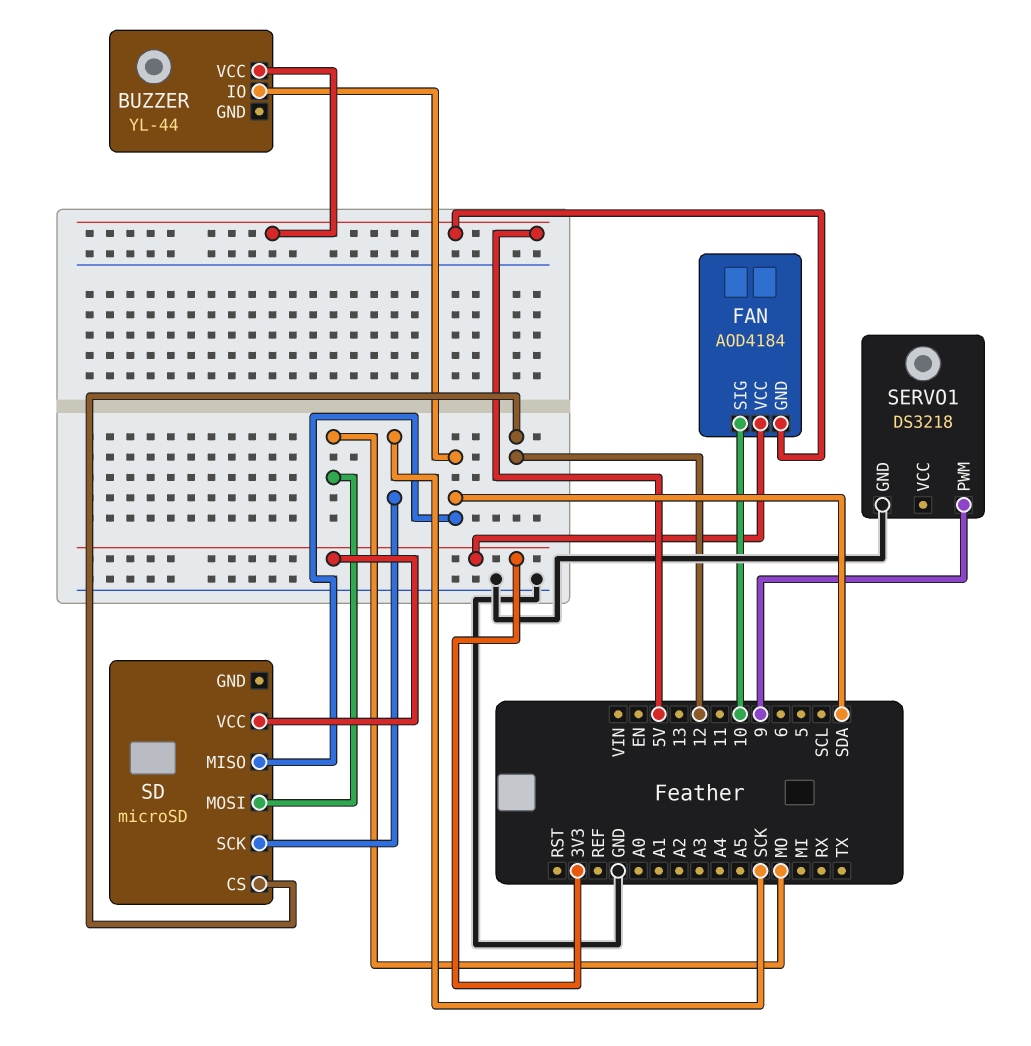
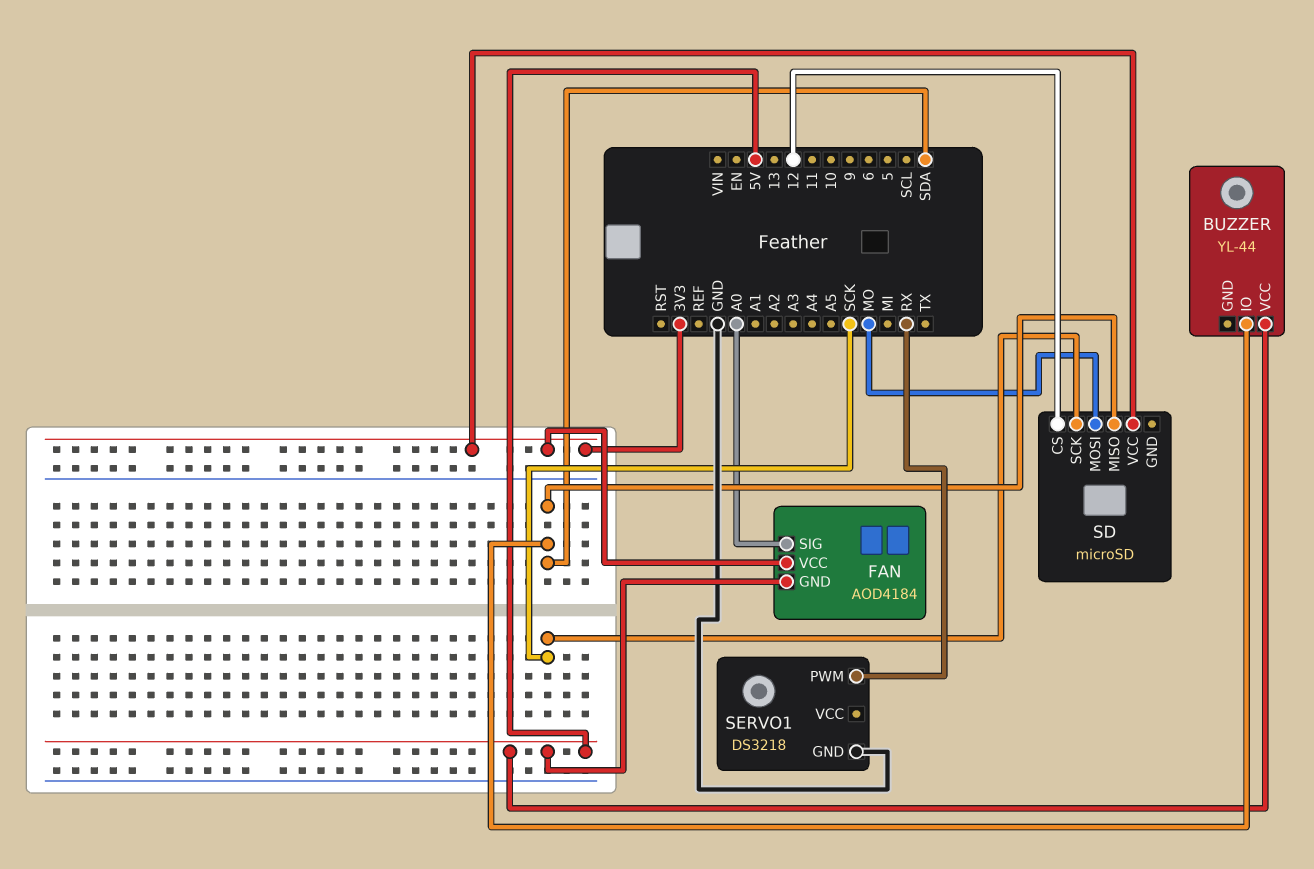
FAN pin SIG: 10 -> A0
SERVO1 pin PWM: 9 -> RX

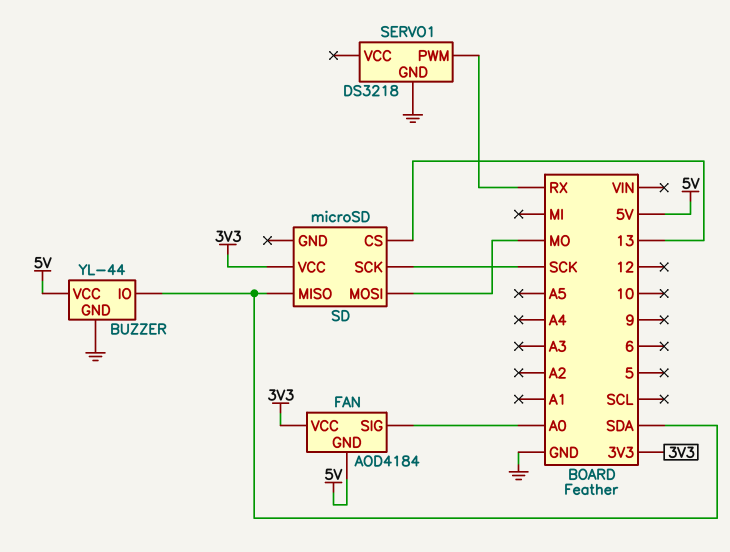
BUZZER pin GND: none -> GND
SD pin CS: 12 -> 13

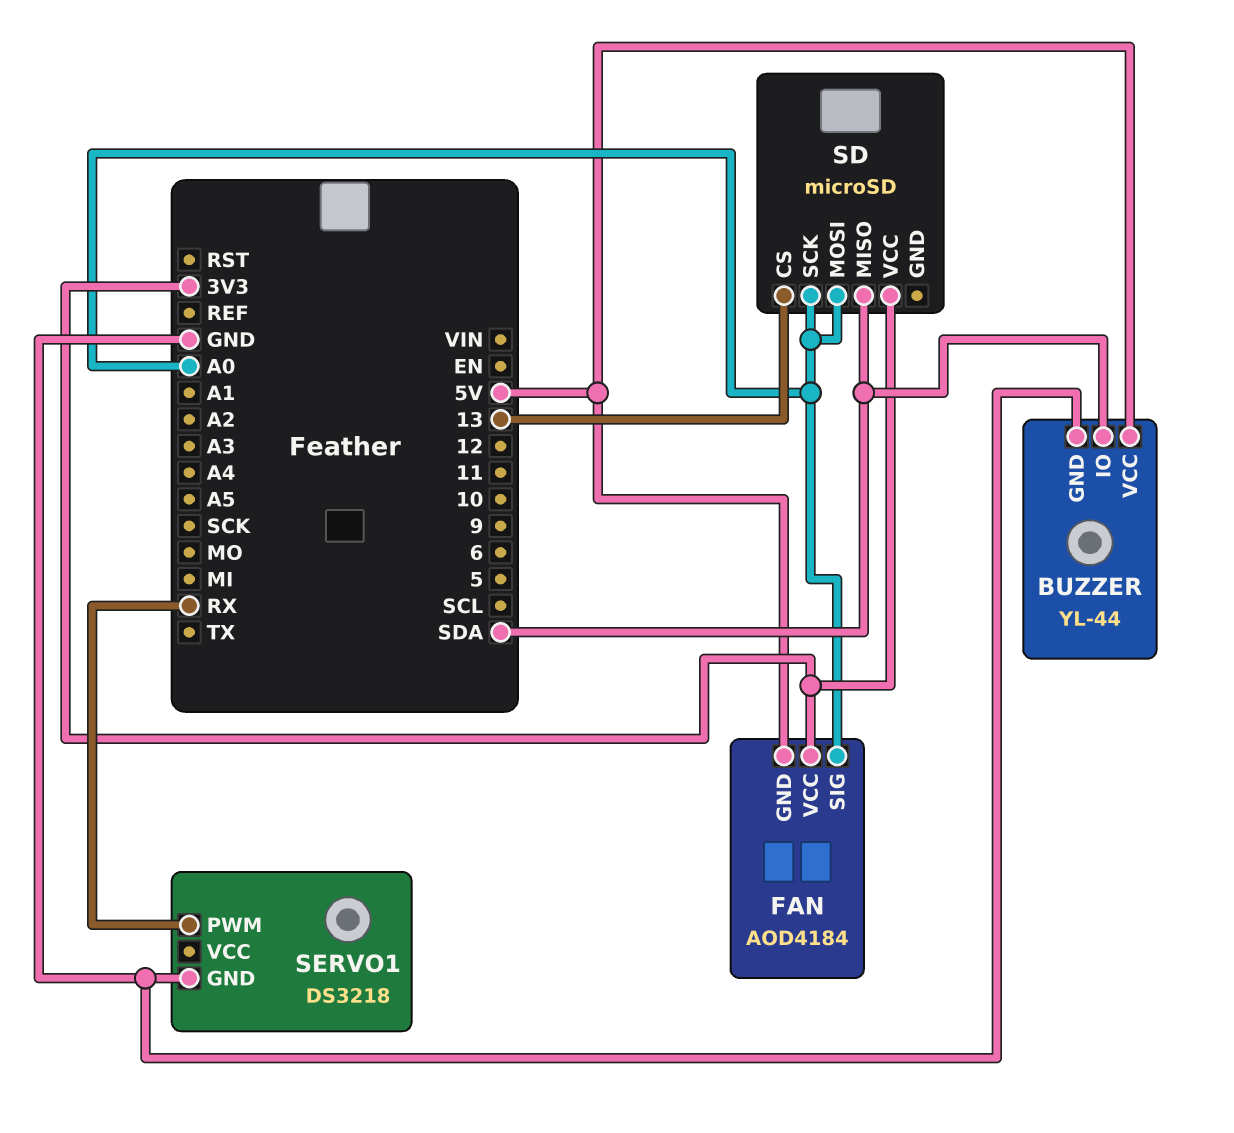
SD pin MOSI: MO -> A0
SD pin SCK: SCK -> A0

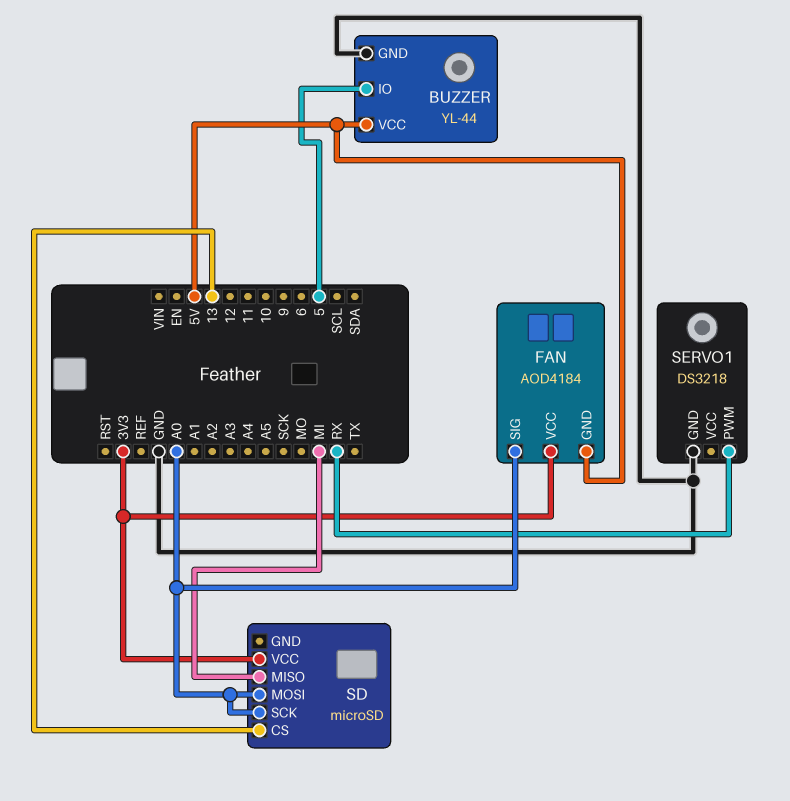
BUZZER pin IO: SDA -> 5
SD pin MISO: SDA -> MI

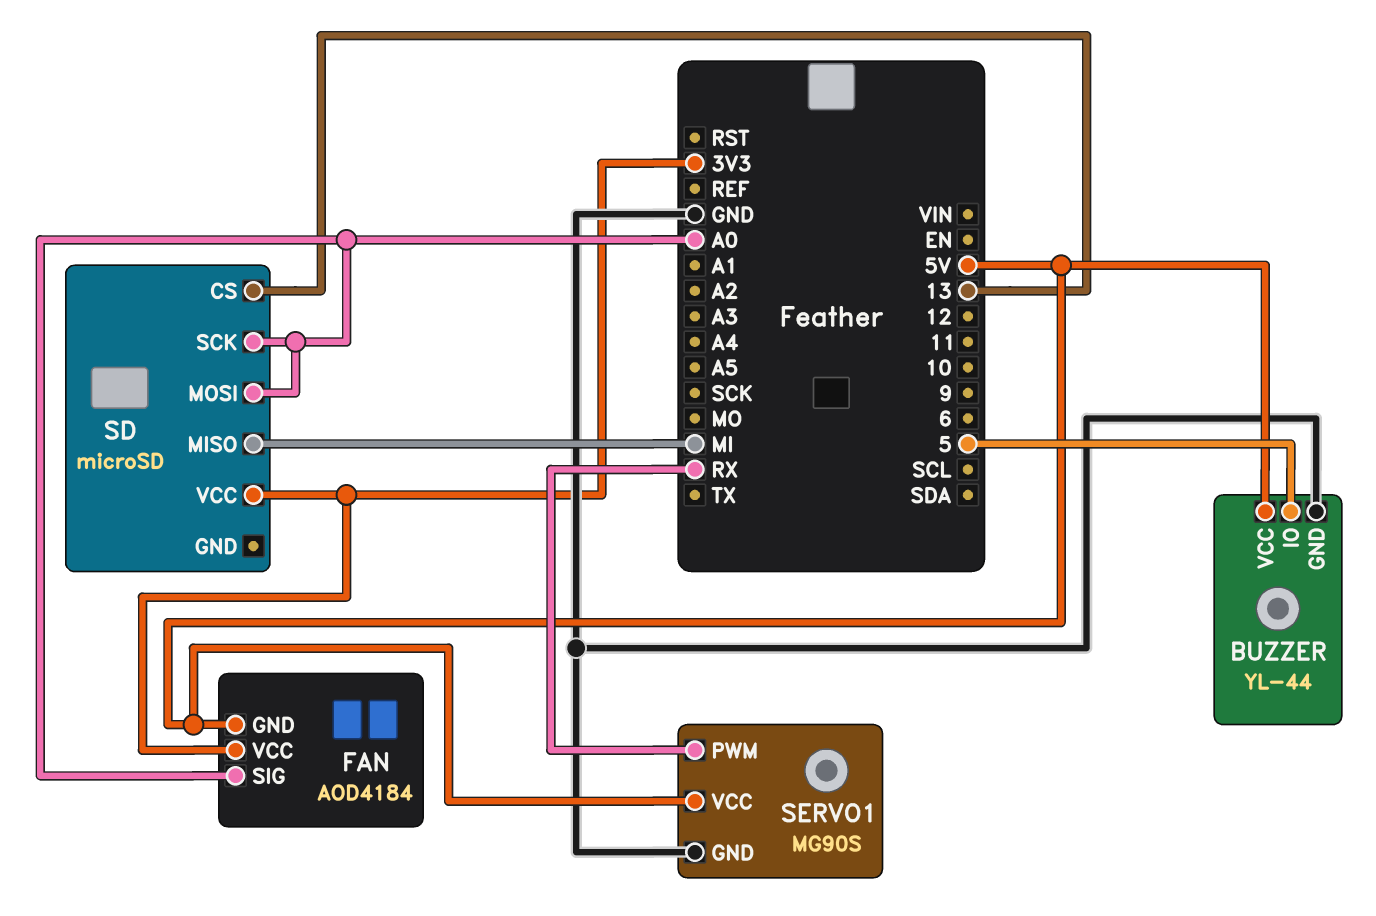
SERVO1: DS3218 -> MG90S
SERVO1 pin VCC: none -> 5V

